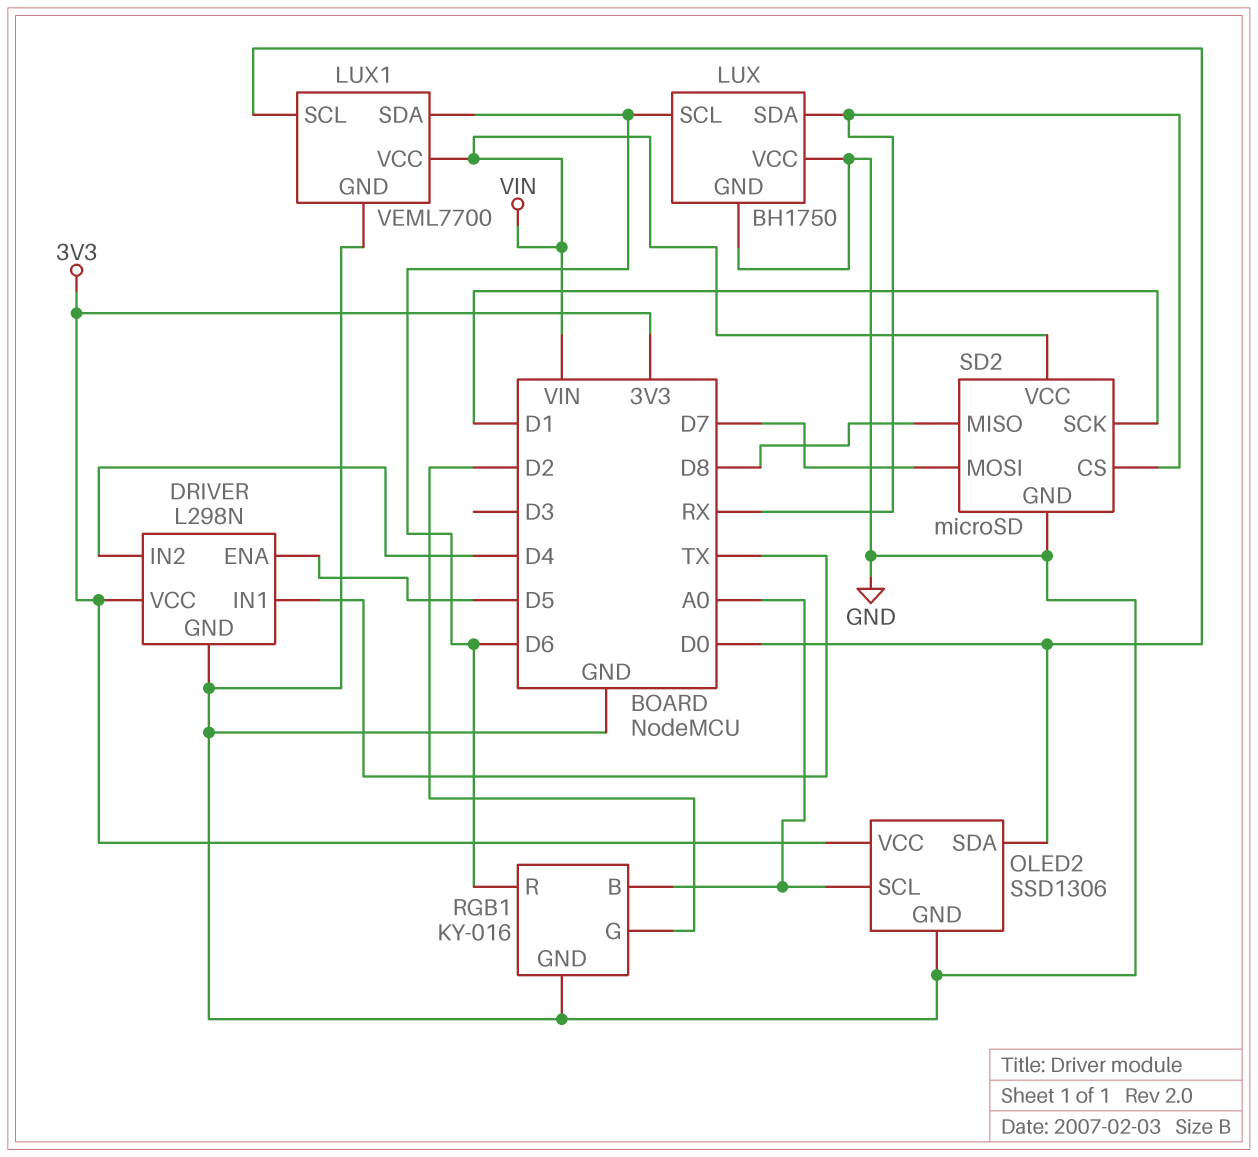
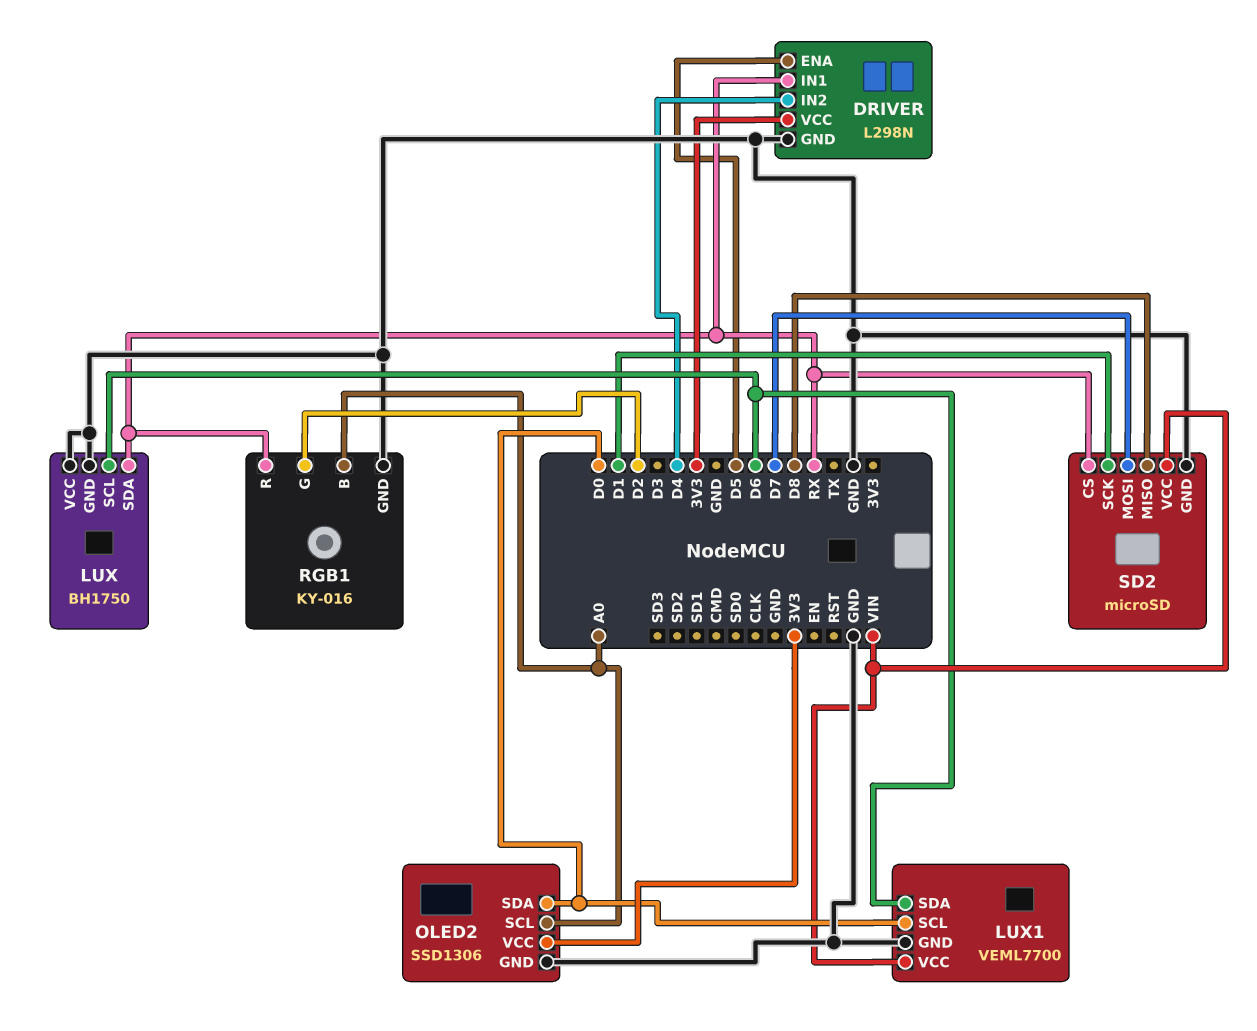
DRIVER pin IN1: TX -> RX
RGB1 pin R: D6 -> RX

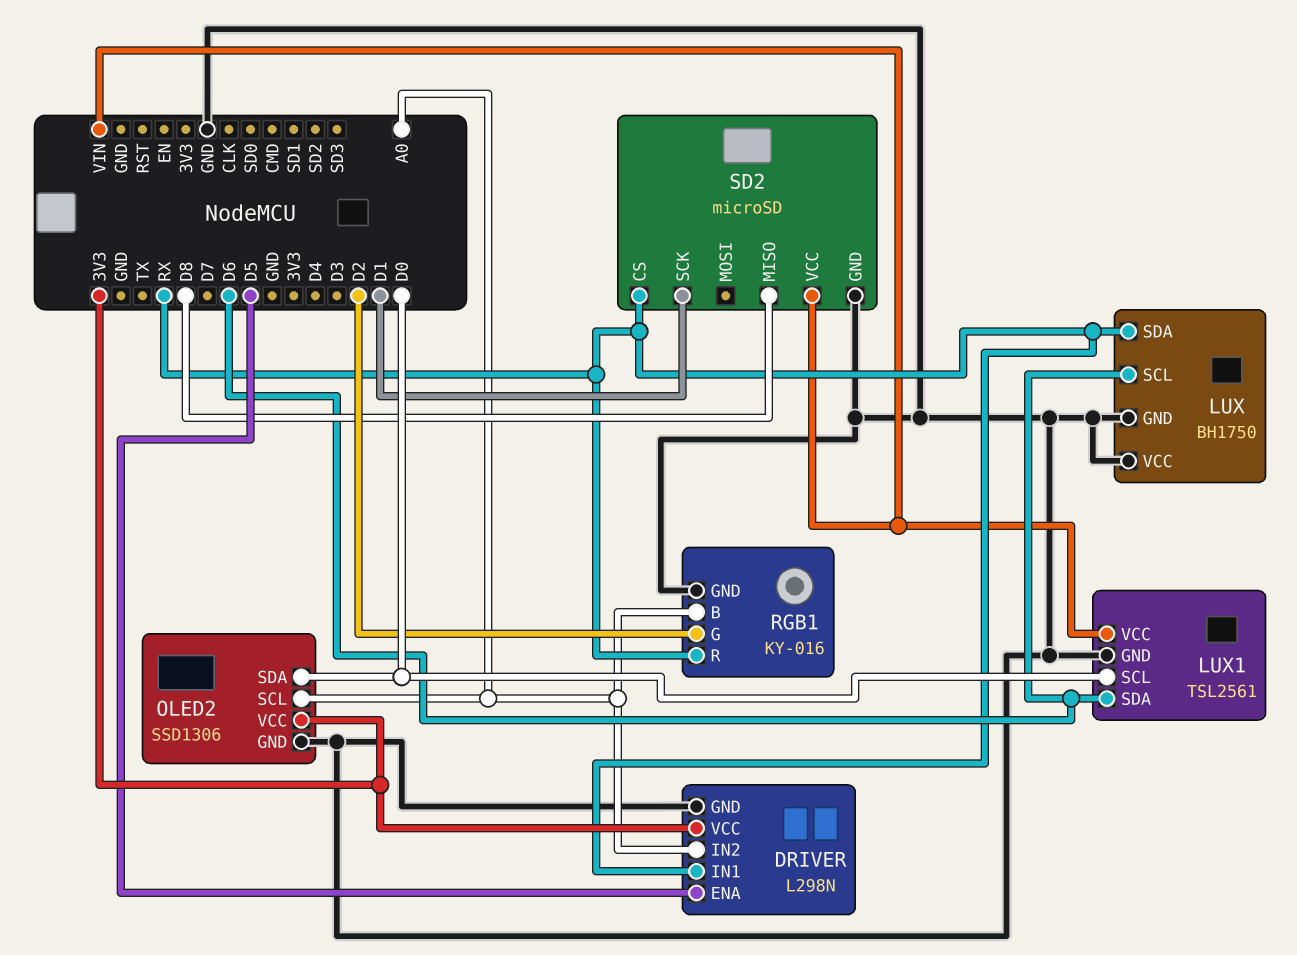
DRIVER pin IN2: D4 -> A0
LUX1: VEML7700 -> TSL2561
SD2 pin MOSI: D7 -> none

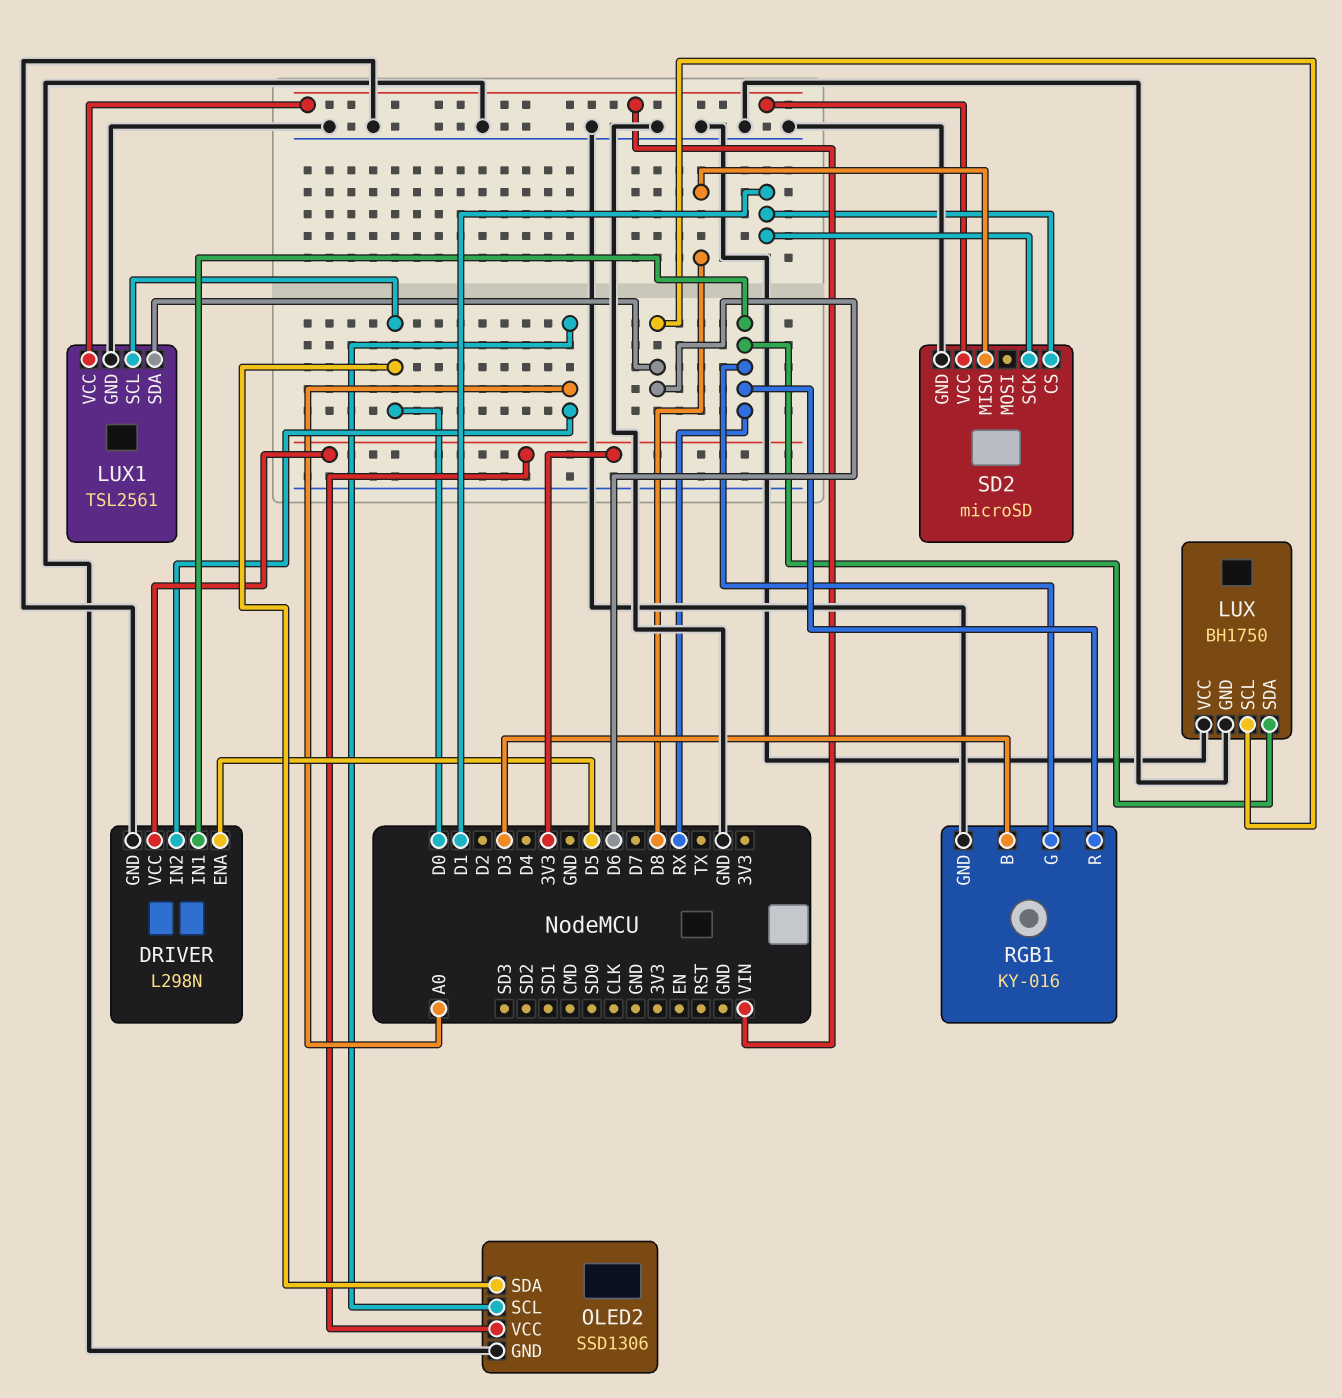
RGB1 pin B: A0 -> D3
RGB1 pin G: D2 -> RX
SD2 pin CS: RX -> D1

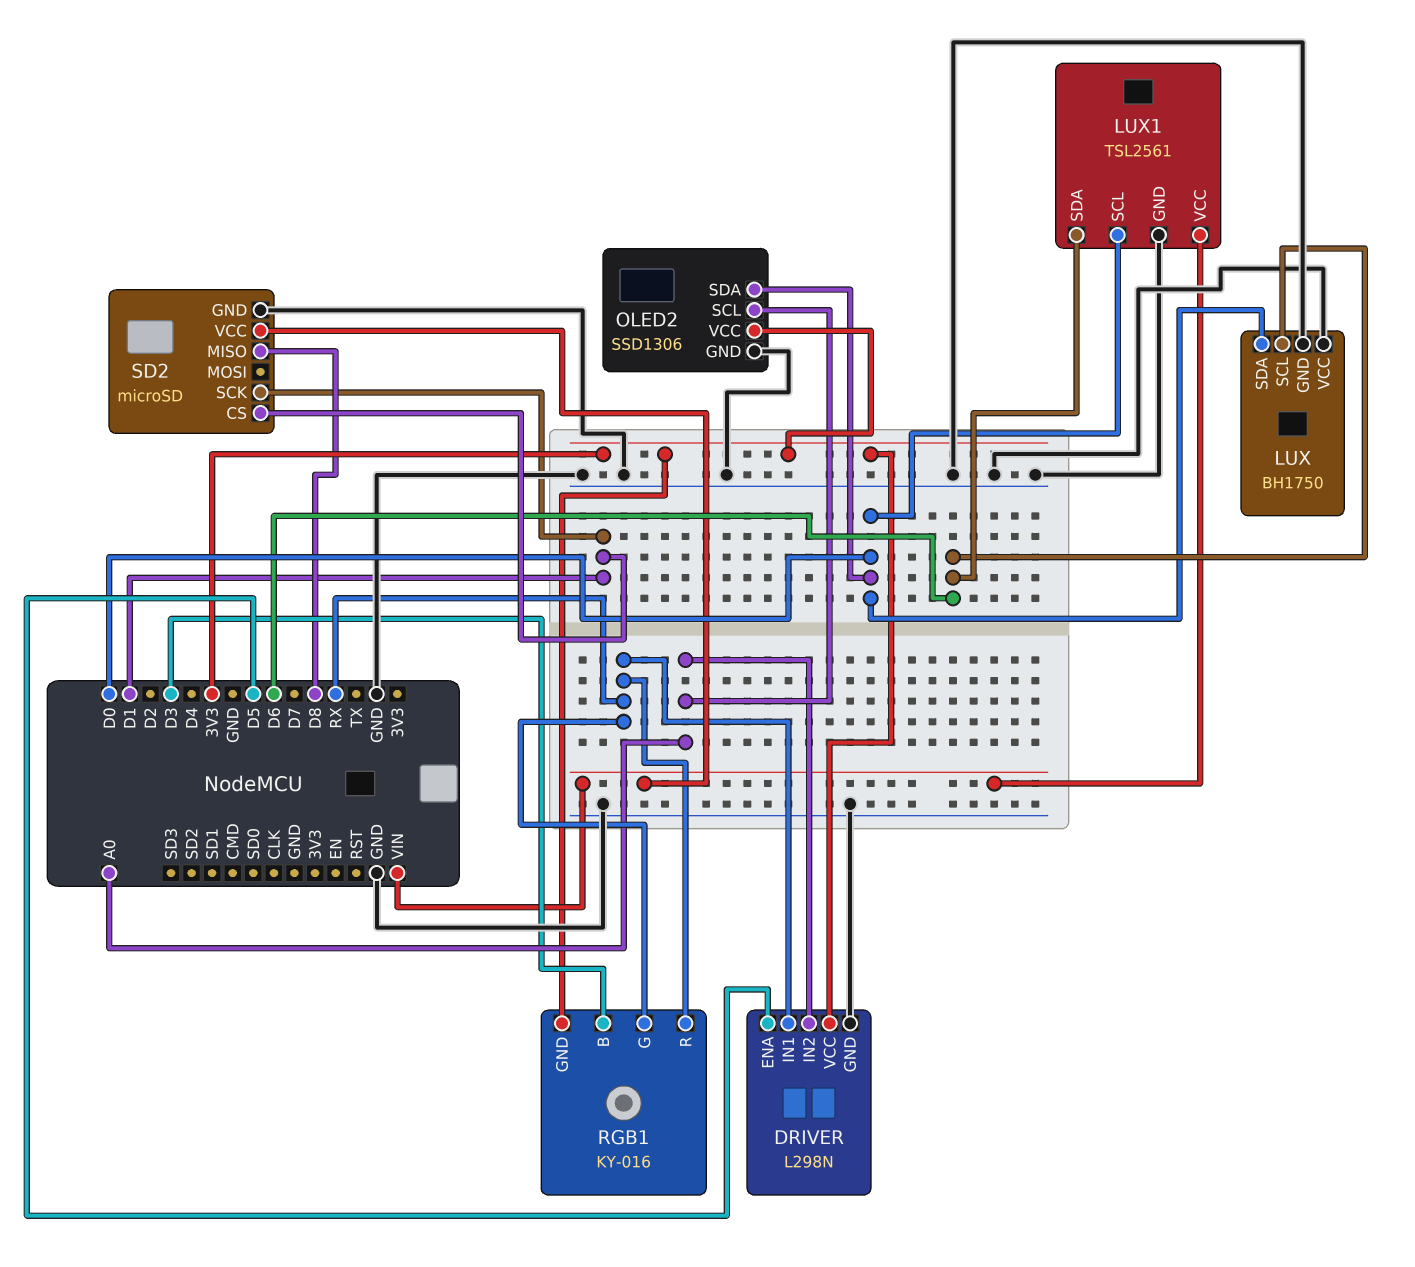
LUX pin SDA: RX -> D0
RGB1 pin GND: GND -> 3V3

